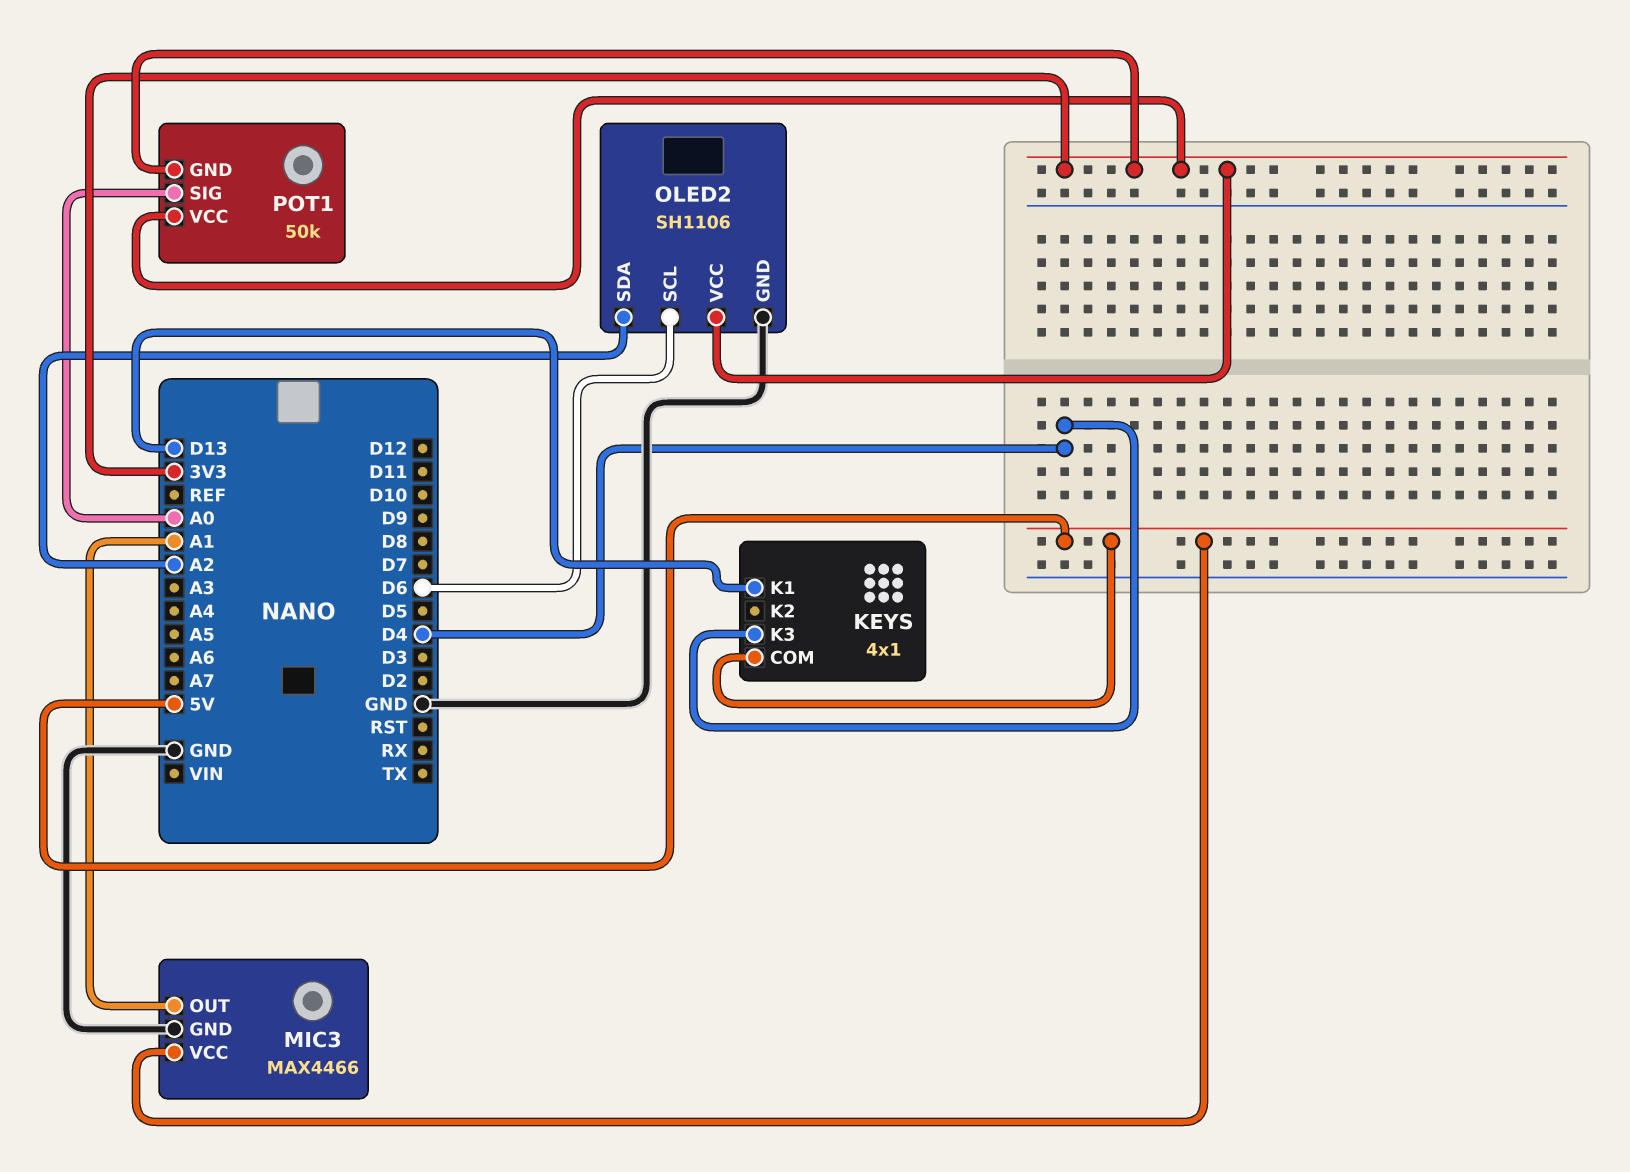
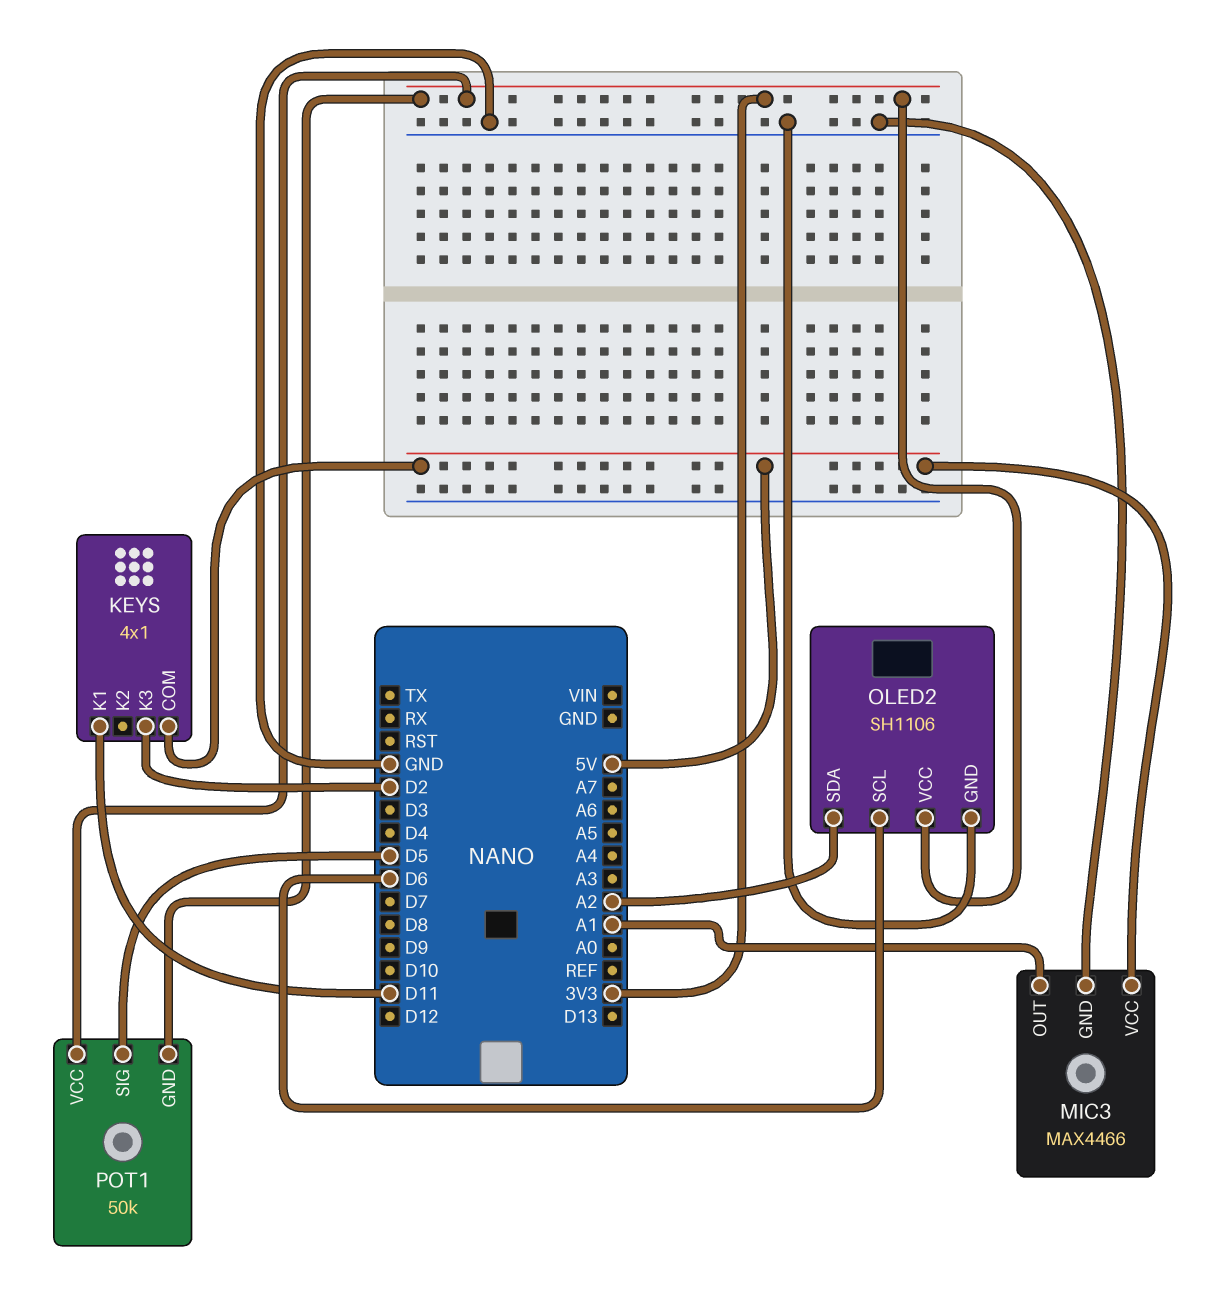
KEYS pin K1: D13 -> D11
KEYS pin K3: D4 -> D2
POT1 pin SIG: A0 -> D5

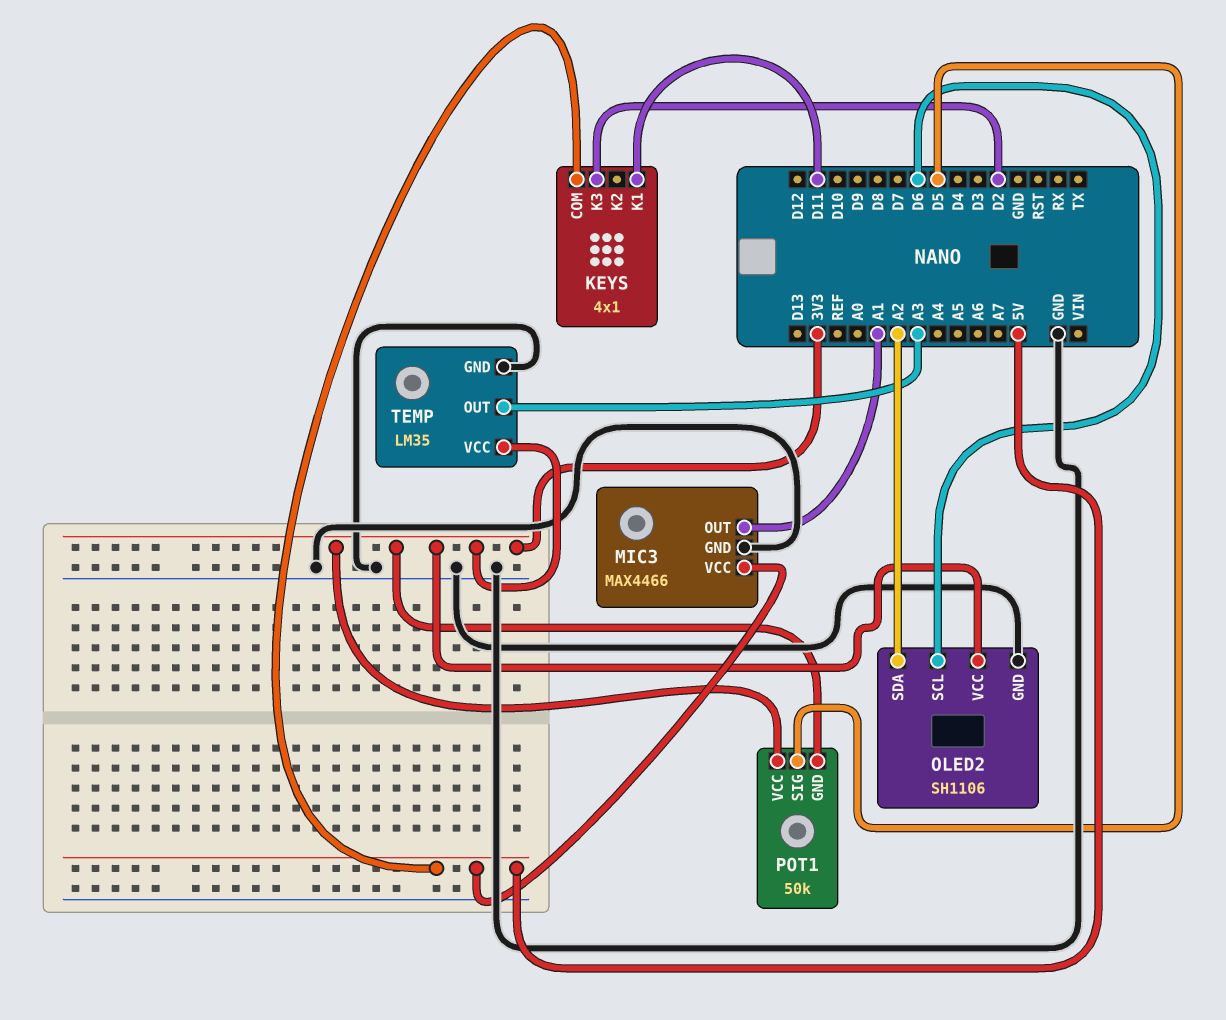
TEMP: none -> LM35
TEMP pin GND: none -> GND
TEMP pin OUT: none -> A3
TEMP pin VCC: none -> 3V3

